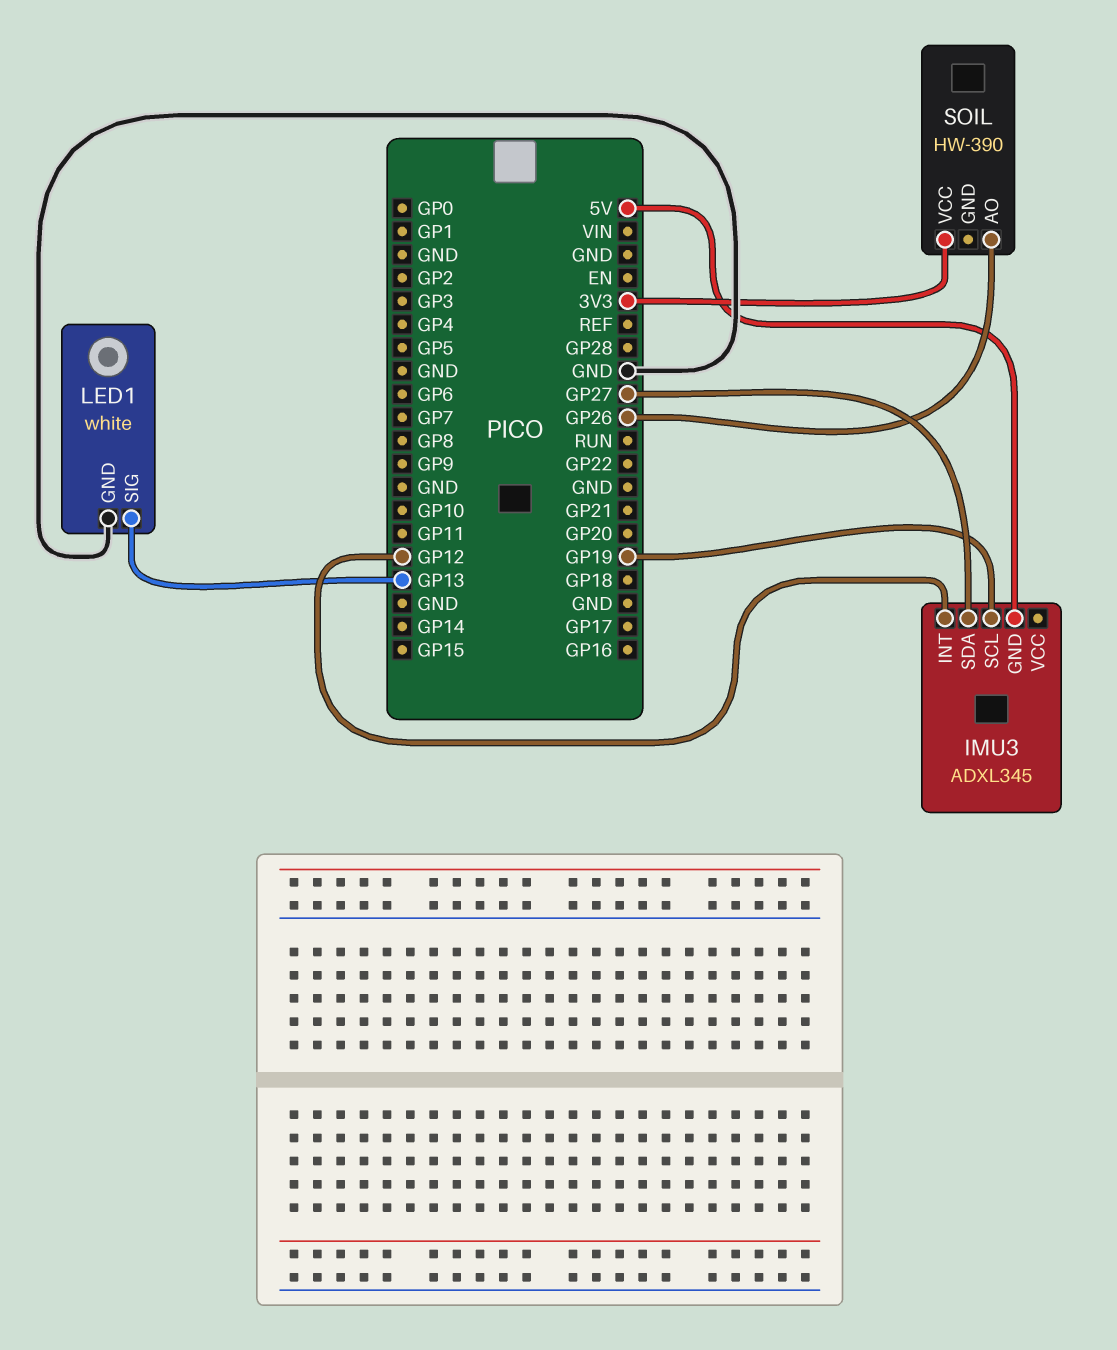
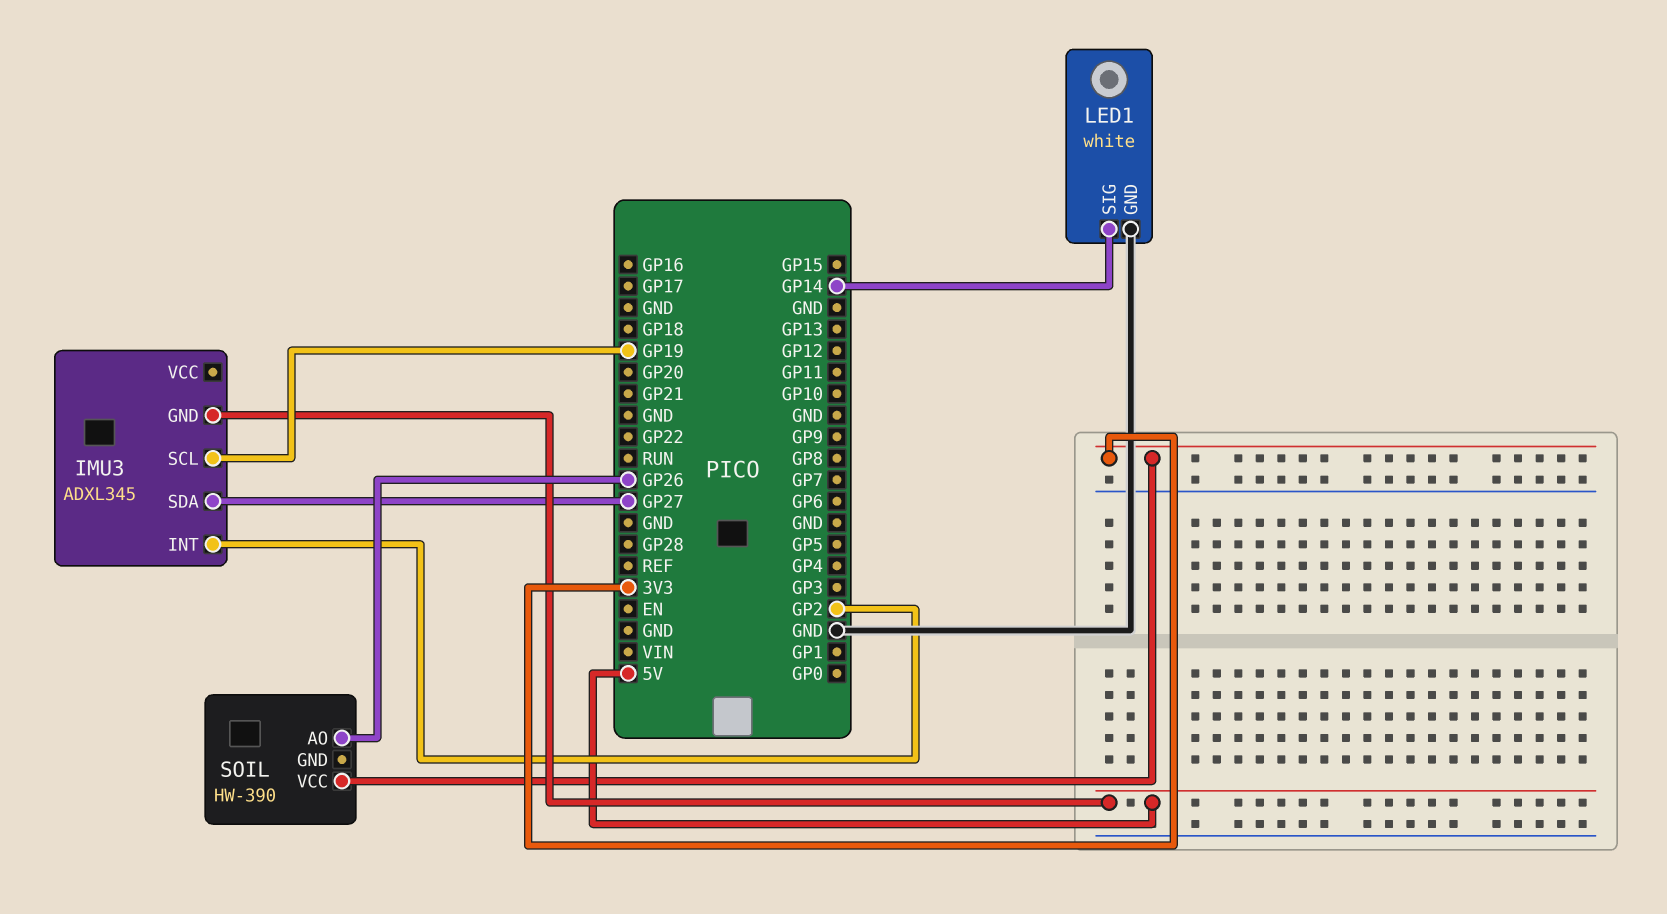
IMU3 pin INT: GP12 -> GP2
LED1 pin SIG: GP13 -> GP14

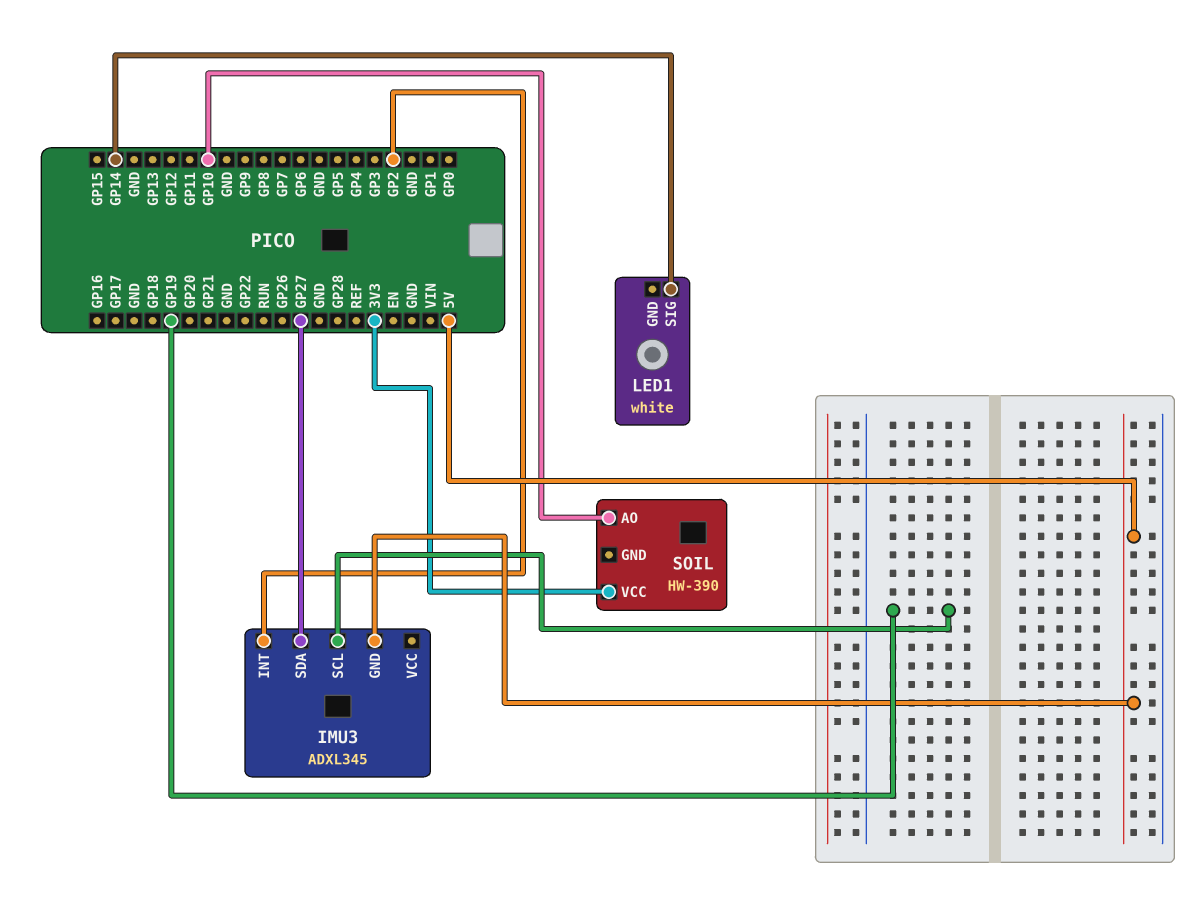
LED1 pin GND: GND -> none
SOIL pin AO: GP26 -> GP10

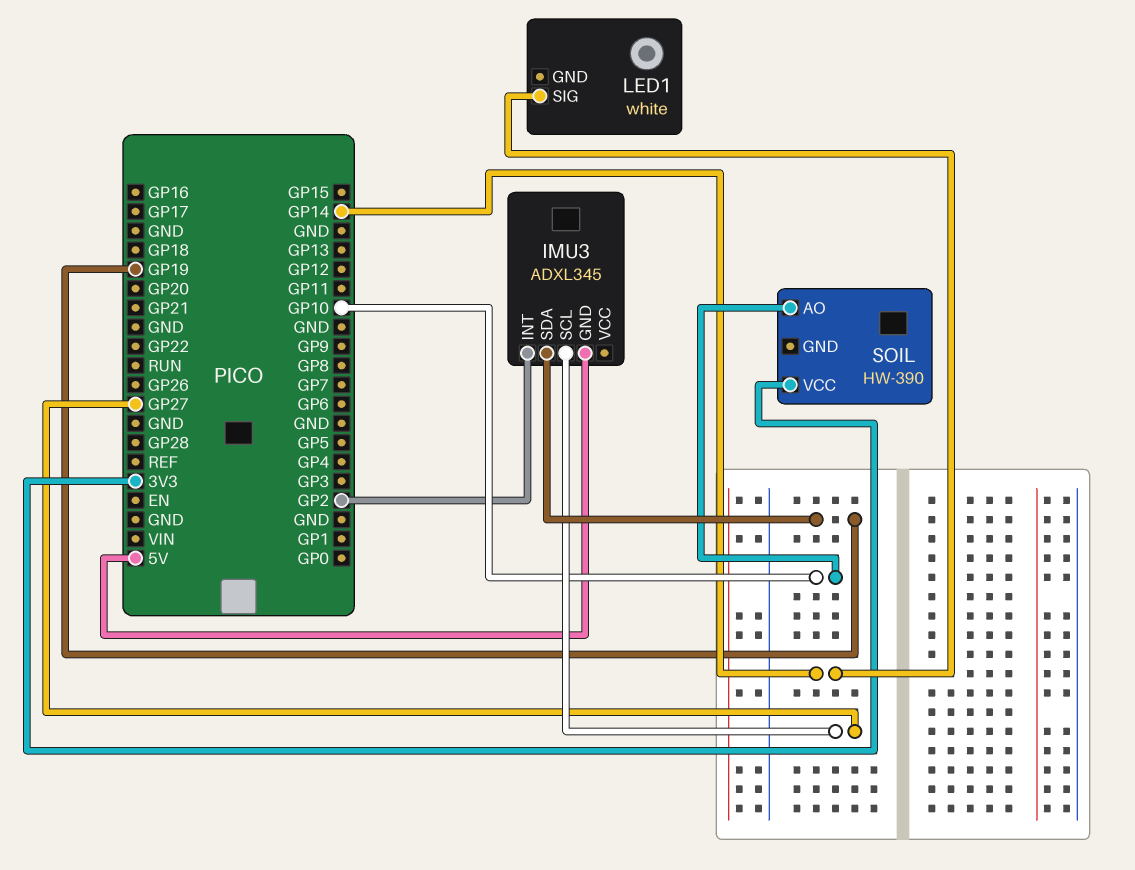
IMU3 pin SCL: GP19 -> GP27
IMU3 pin SDA: GP27 -> GP19

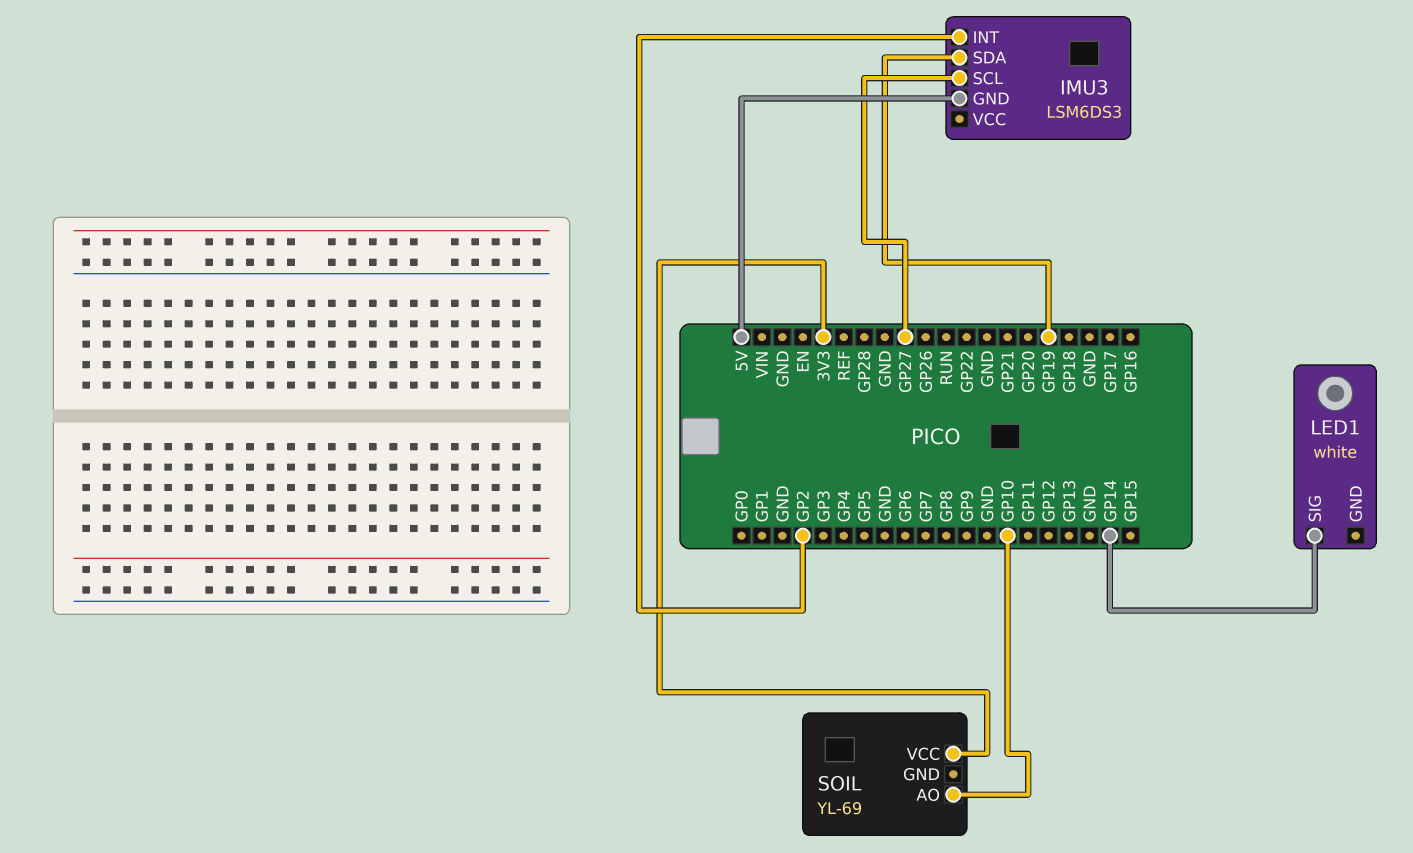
IMU3: ADXL345 -> LSM6DS3
SOIL: HW-390 -> YL-69

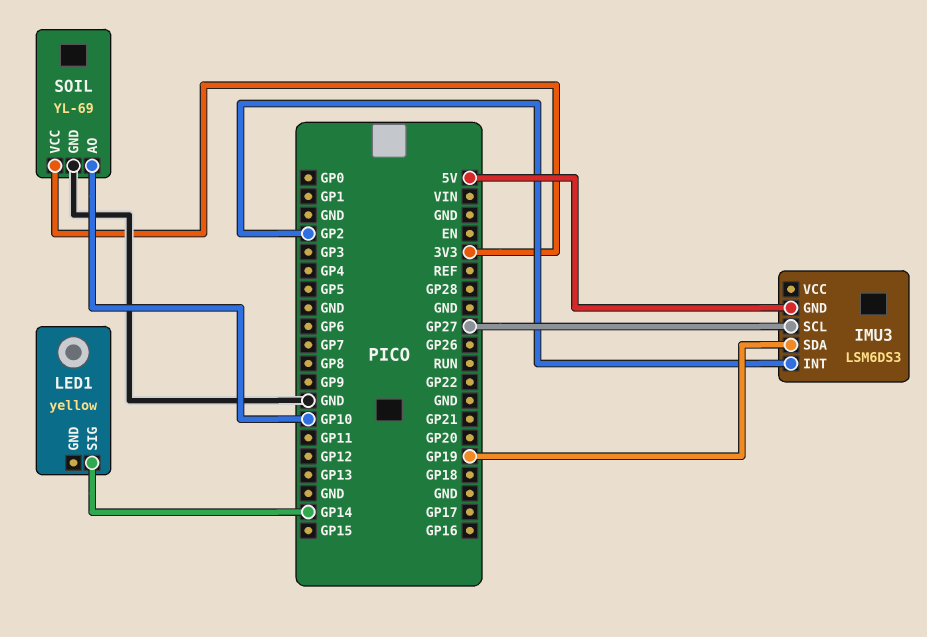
LED1: white -> yellow
SOIL pin GND: none -> GND

